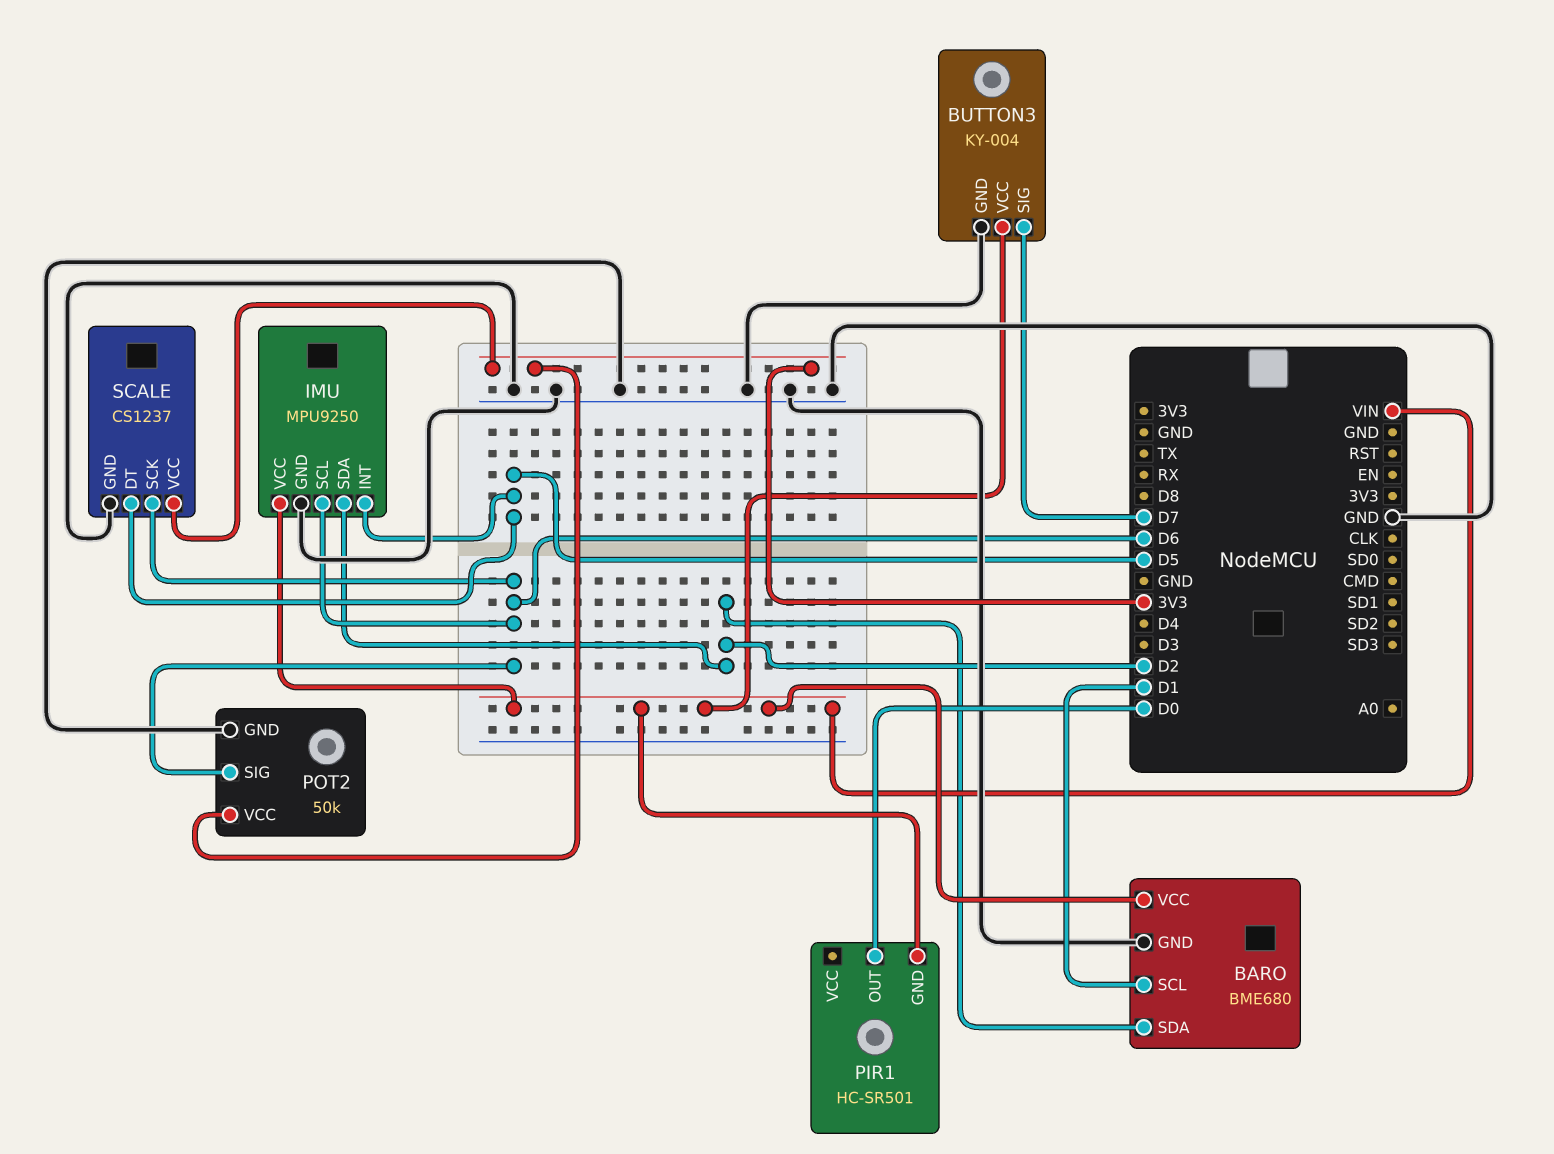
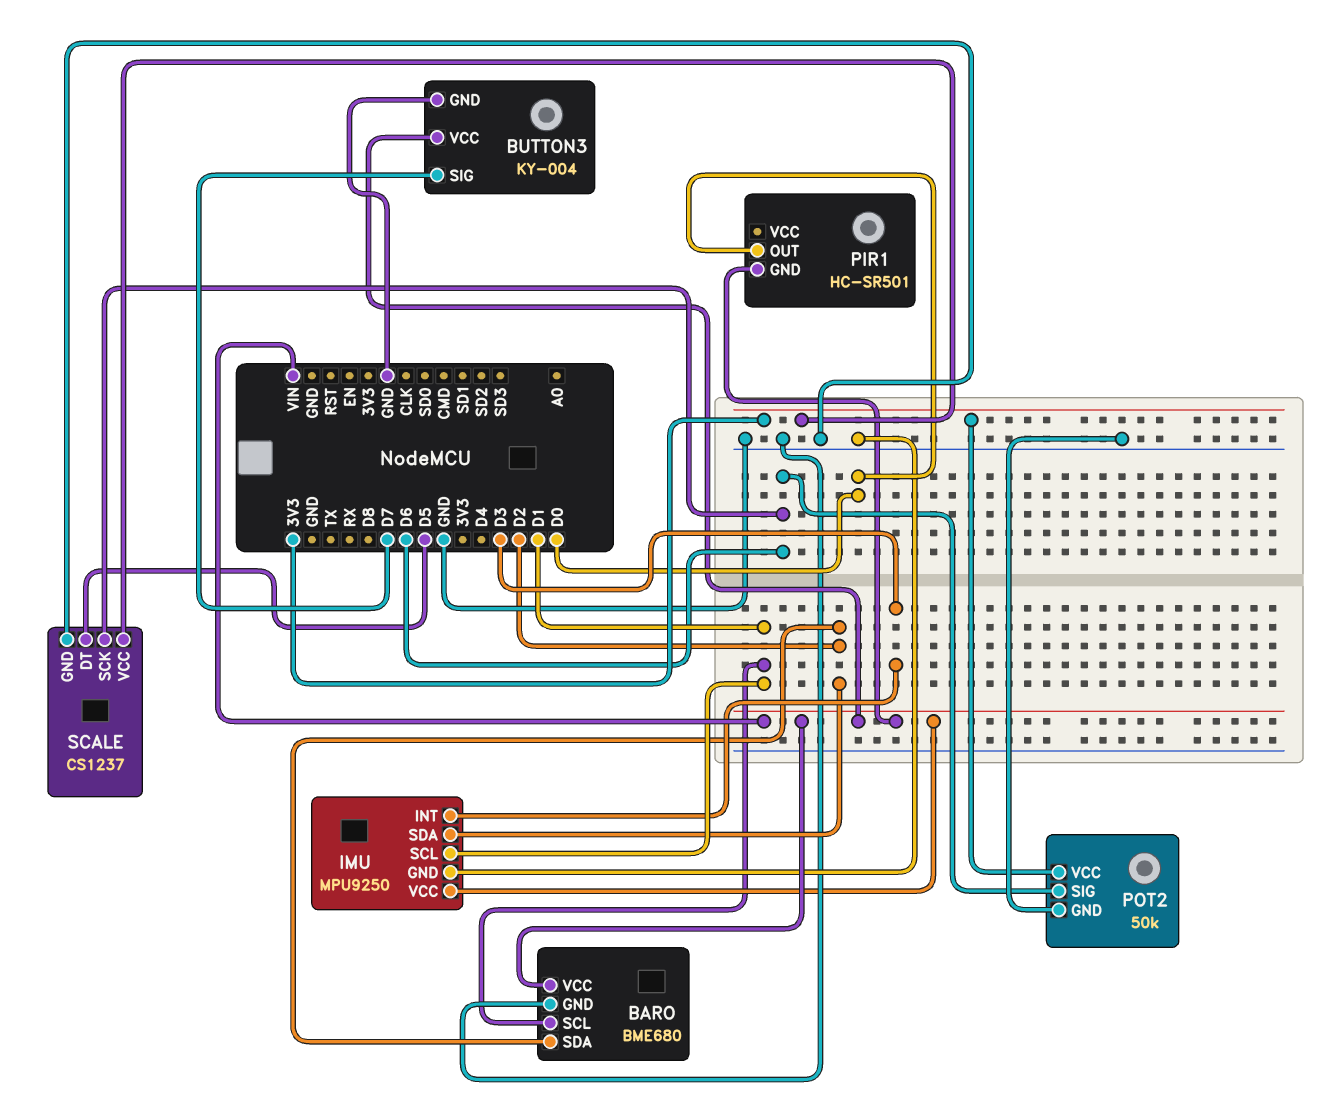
IMU pin INT: D5 -> D3
IMU pin SCL: D6 -> D1

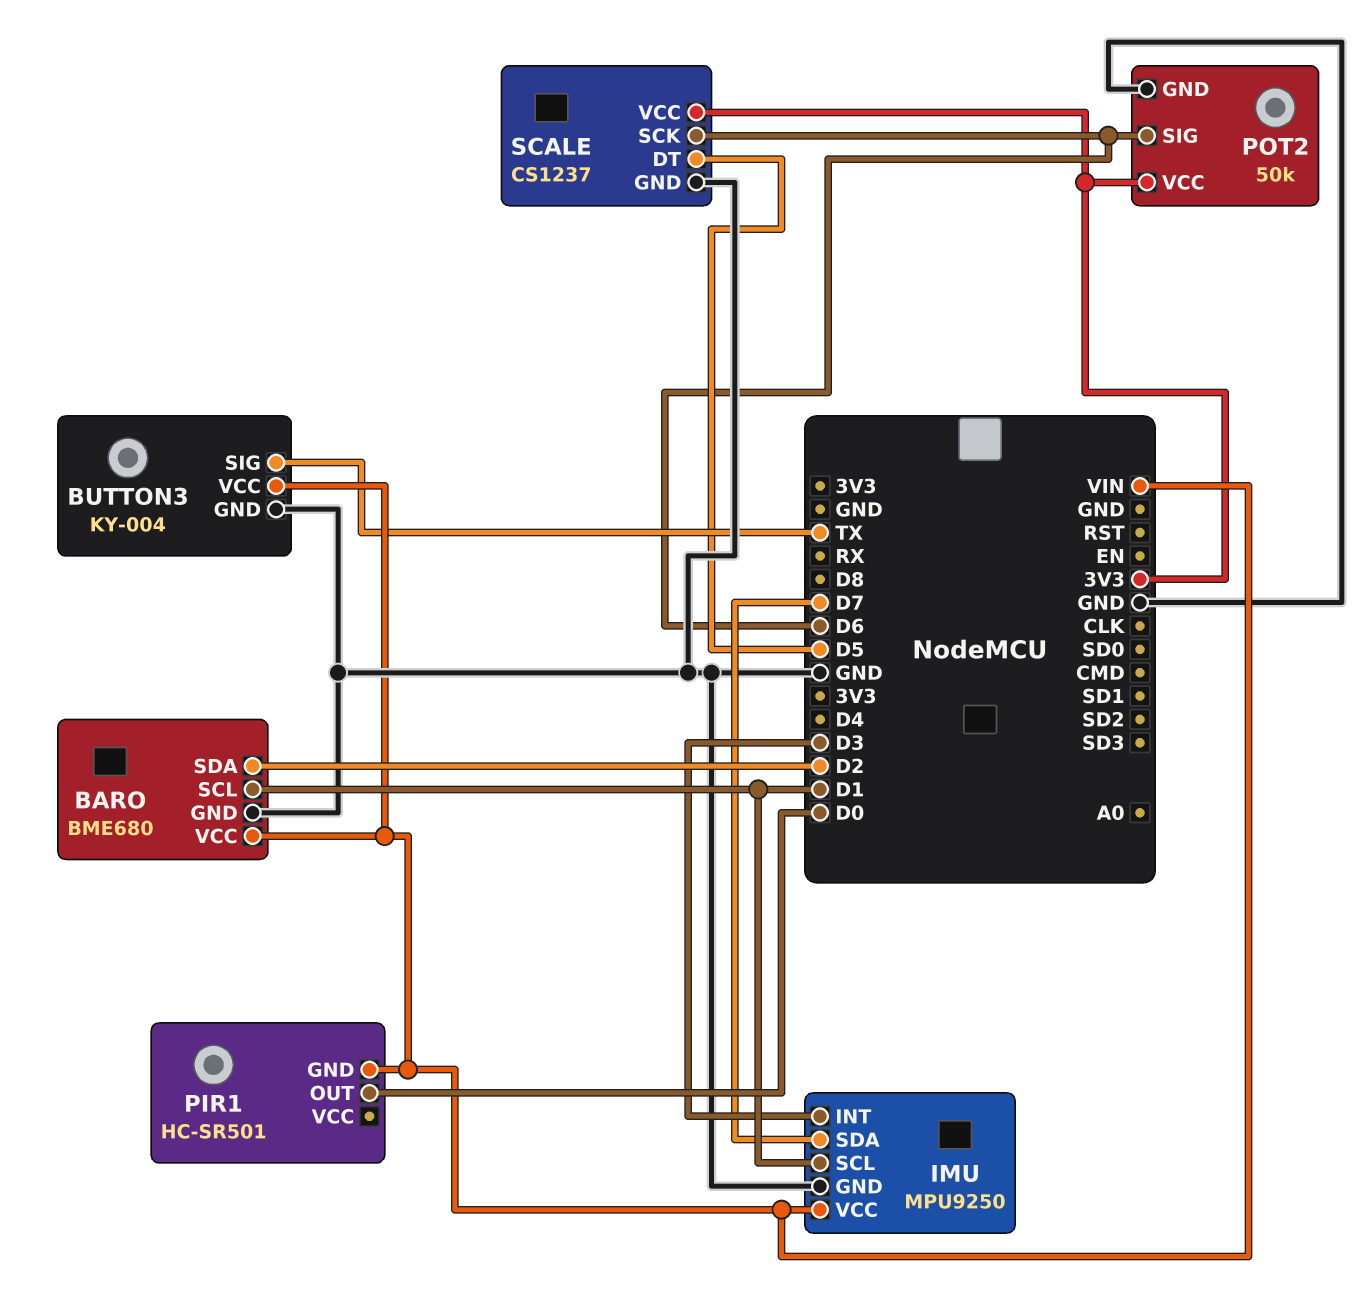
BUTTON3 pin SIG: D7 -> TX
IMU pin SDA: D2 -> D7

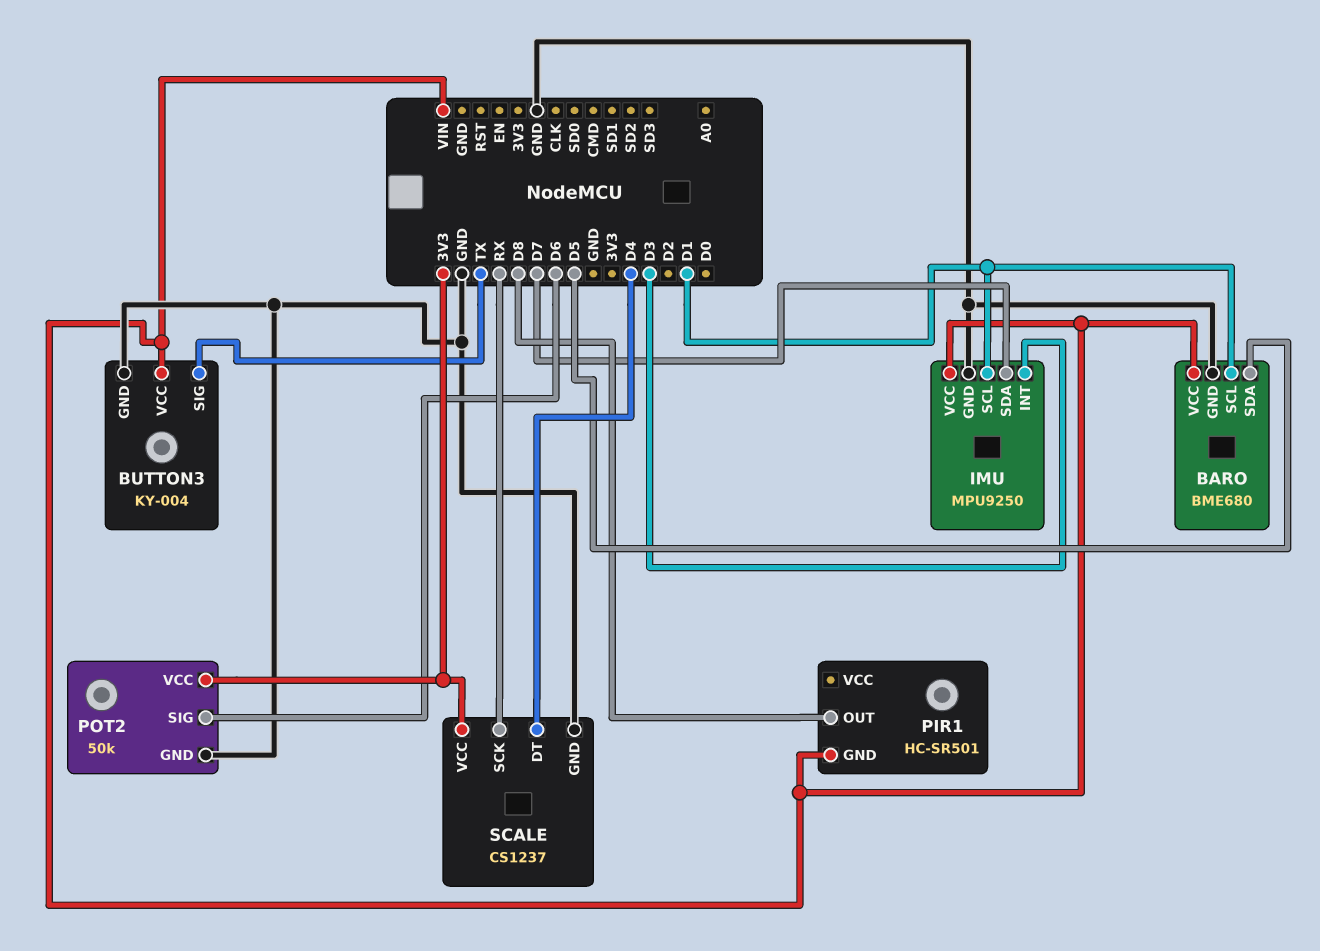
BARO pin SDA: D2 -> D5
PIR1 pin OUT: D0 -> D8
SCALE pin DT: D5 -> D4
SCALE pin SCK: D6 -> RX

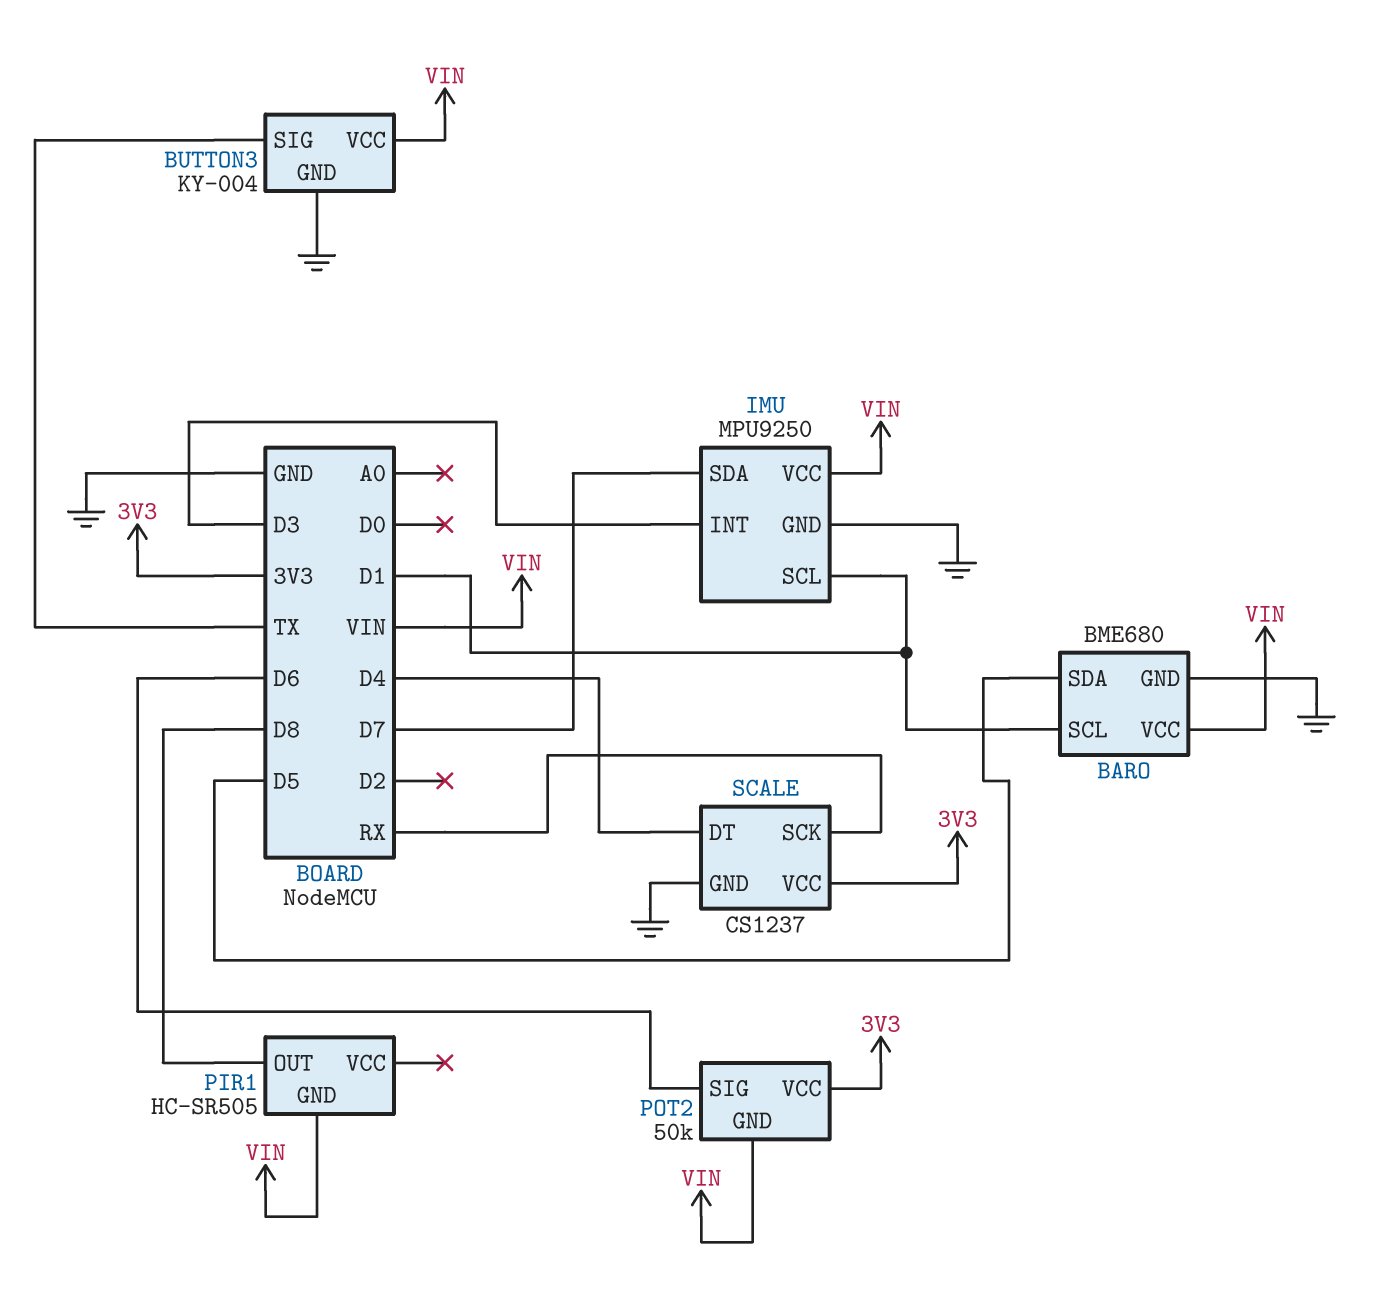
PIR1: HC-SR501 -> HC-SR505
POT2 pin GND: GND -> VIN

